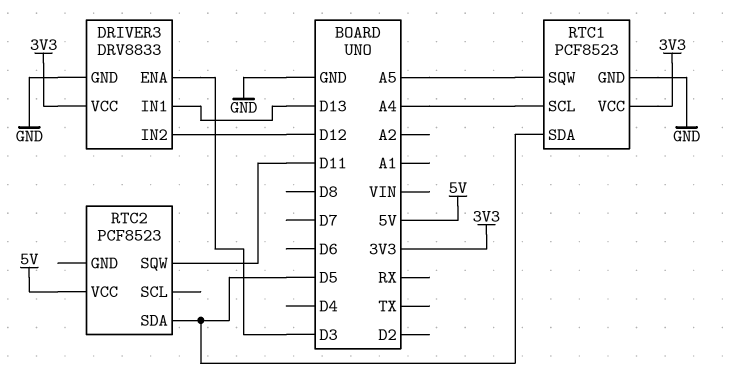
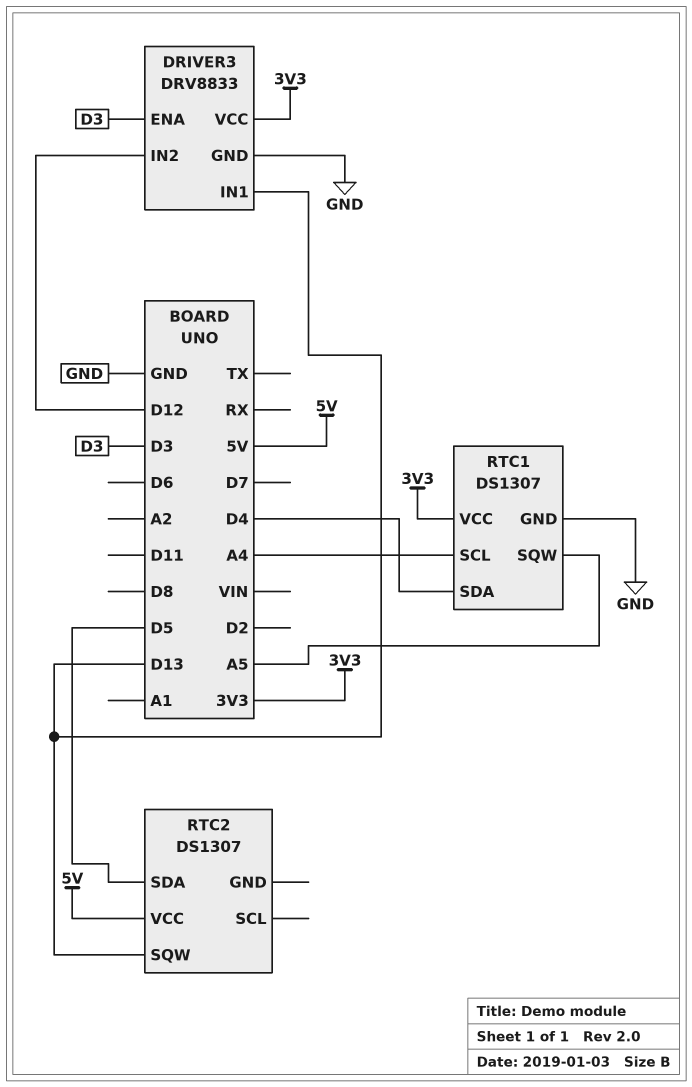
RTC1: PCF8523 -> DS1307
RTC1 pin SDA: D5 -> D4
RTC2: PCF8523 -> DS1307
RTC2 pin SQW: D11 -> D13

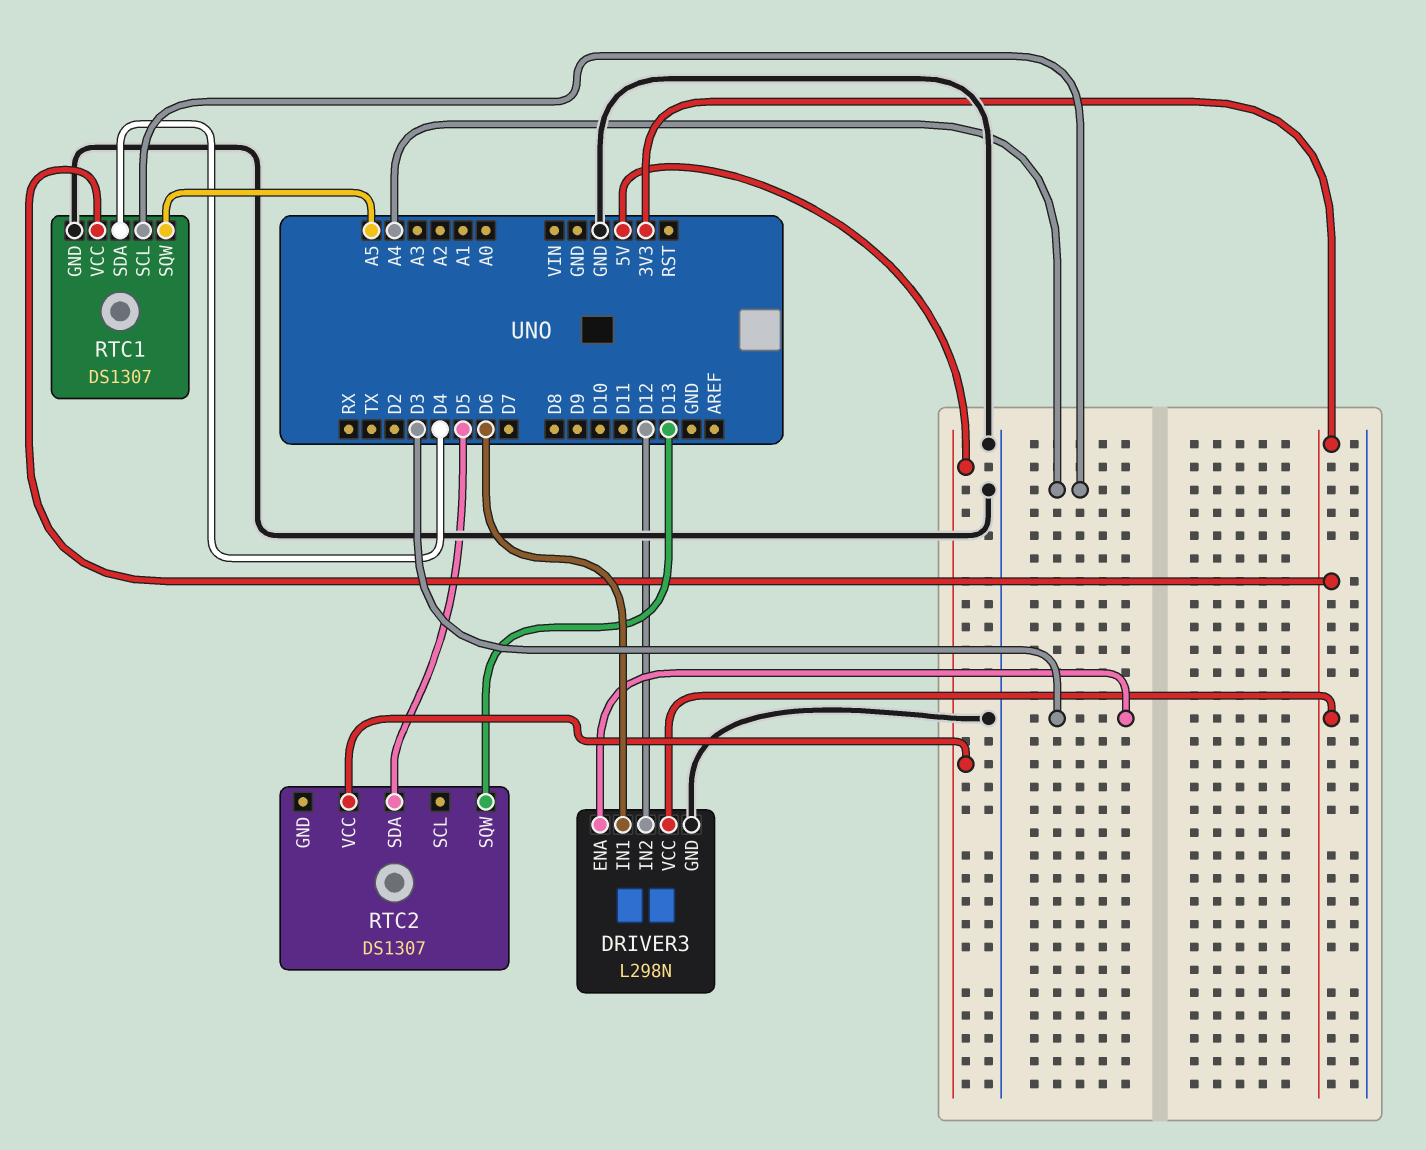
DRIVER3: DRV8833 -> L298N
DRIVER3 pin IN1: D13 -> D6

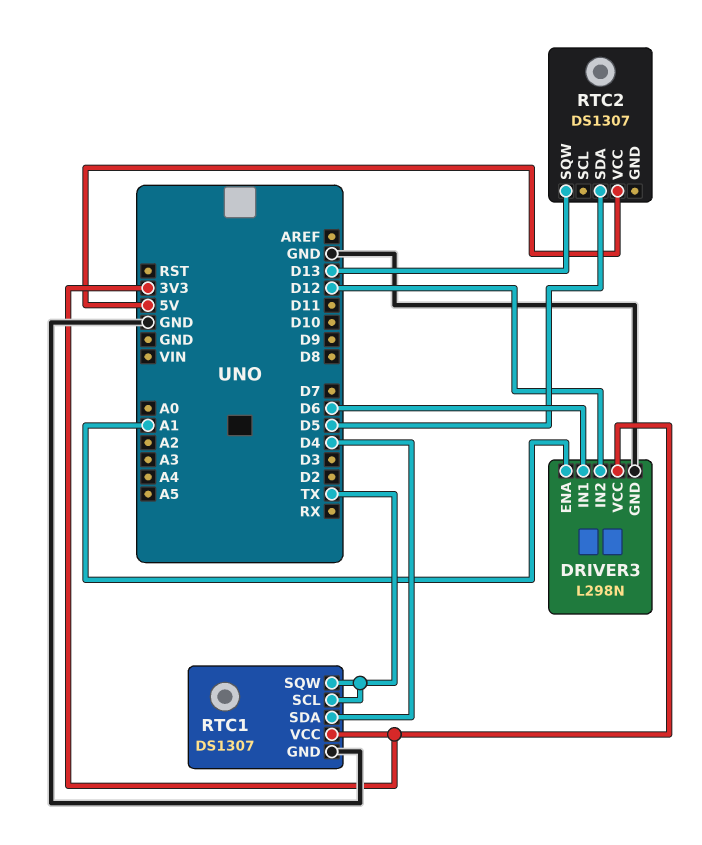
DRIVER3 pin ENA: D3 -> A1
RTC1 pin SCL: A4 -> TX
RTC1 pin SQW: A5 -> TX

